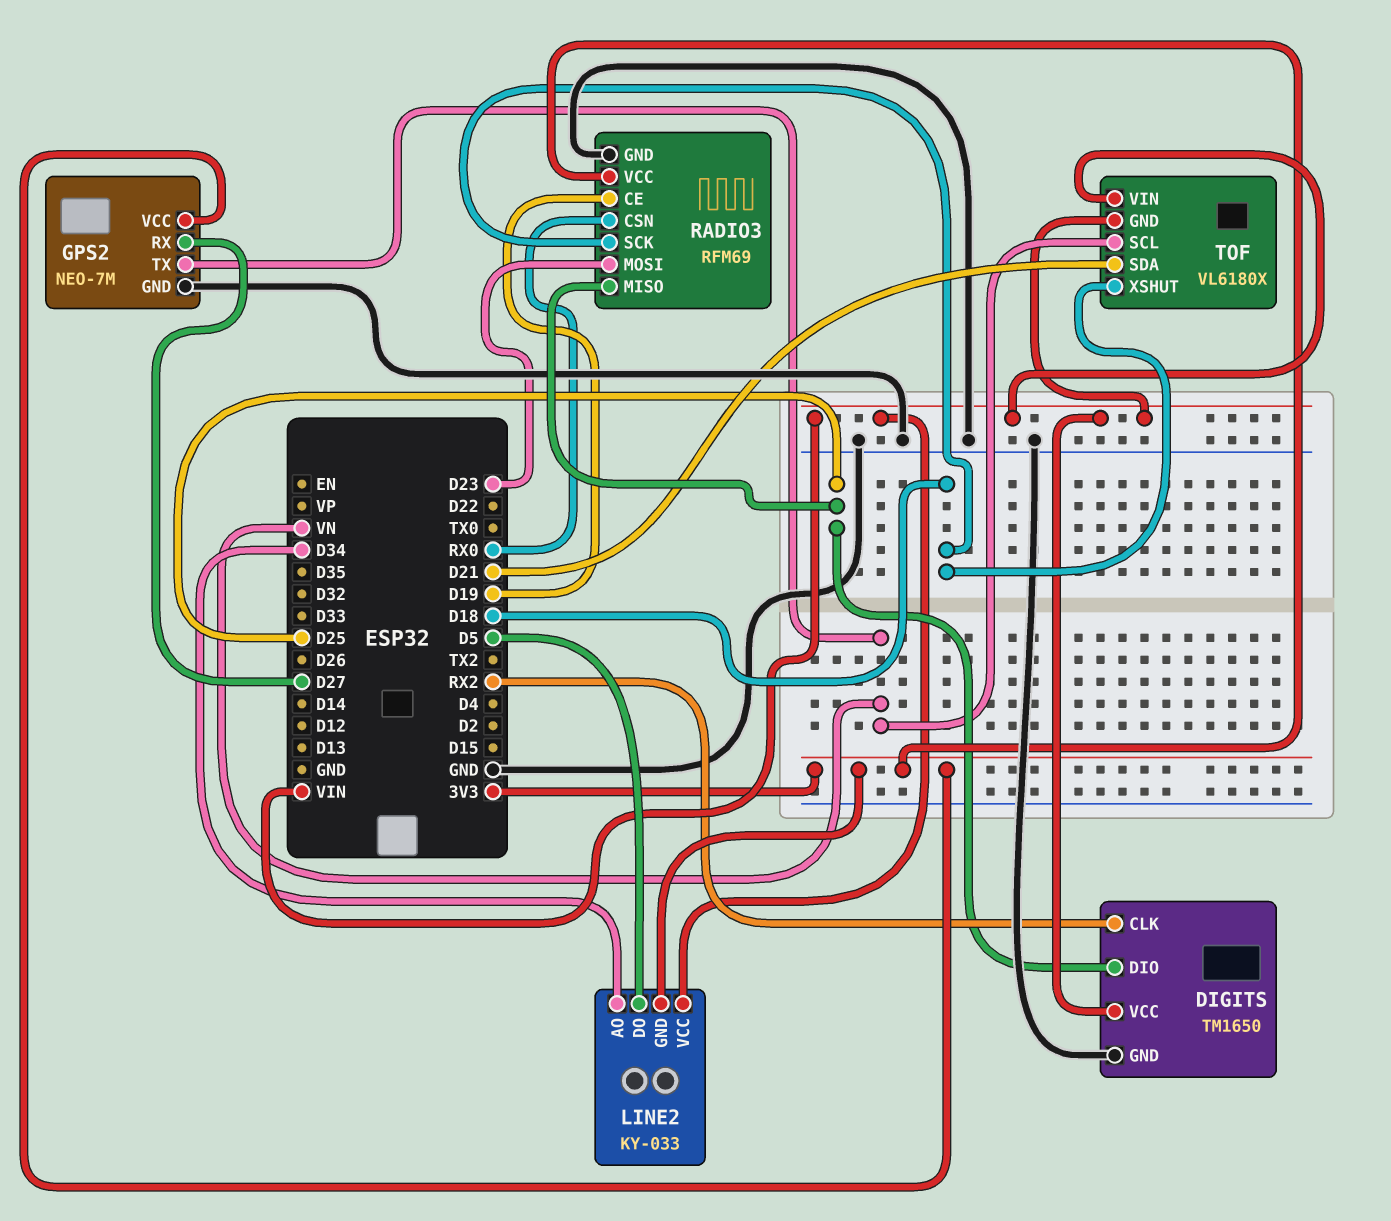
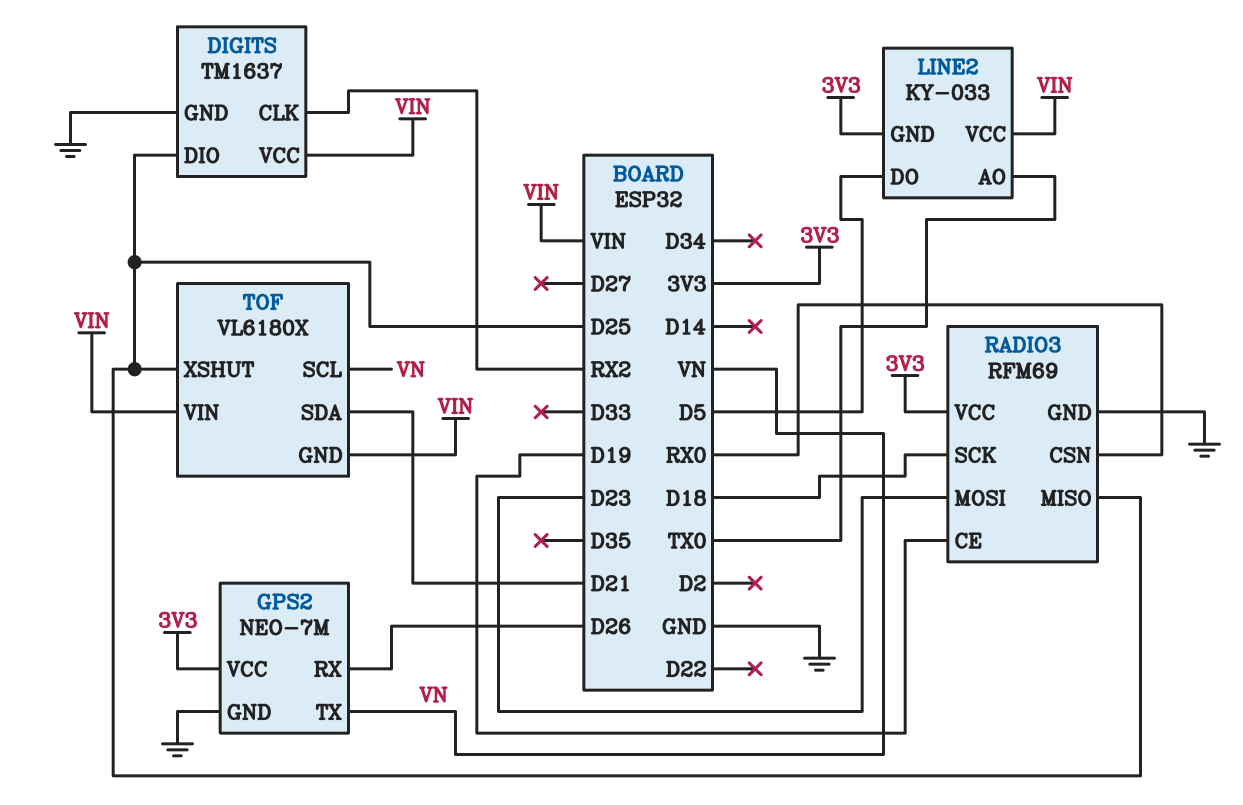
DIGITS: TM1650 -> TM1637
GPS2 pin RX: D27 -> D26
LINE2 pin AO: D34 -> TX0
TOF pin XSHUT: D18 -> D25

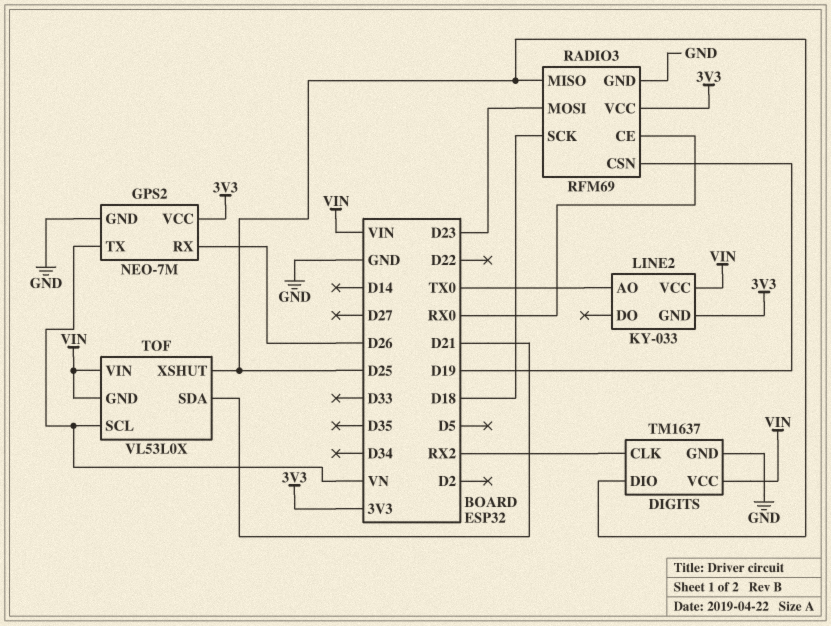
LINE2 pin DO: D5 -> none
RADIO3 pin CE: D19 -> RX0
RADIO3 pin CSN: RX0 -> D19
TOF: VL6180X -> VL53L0X

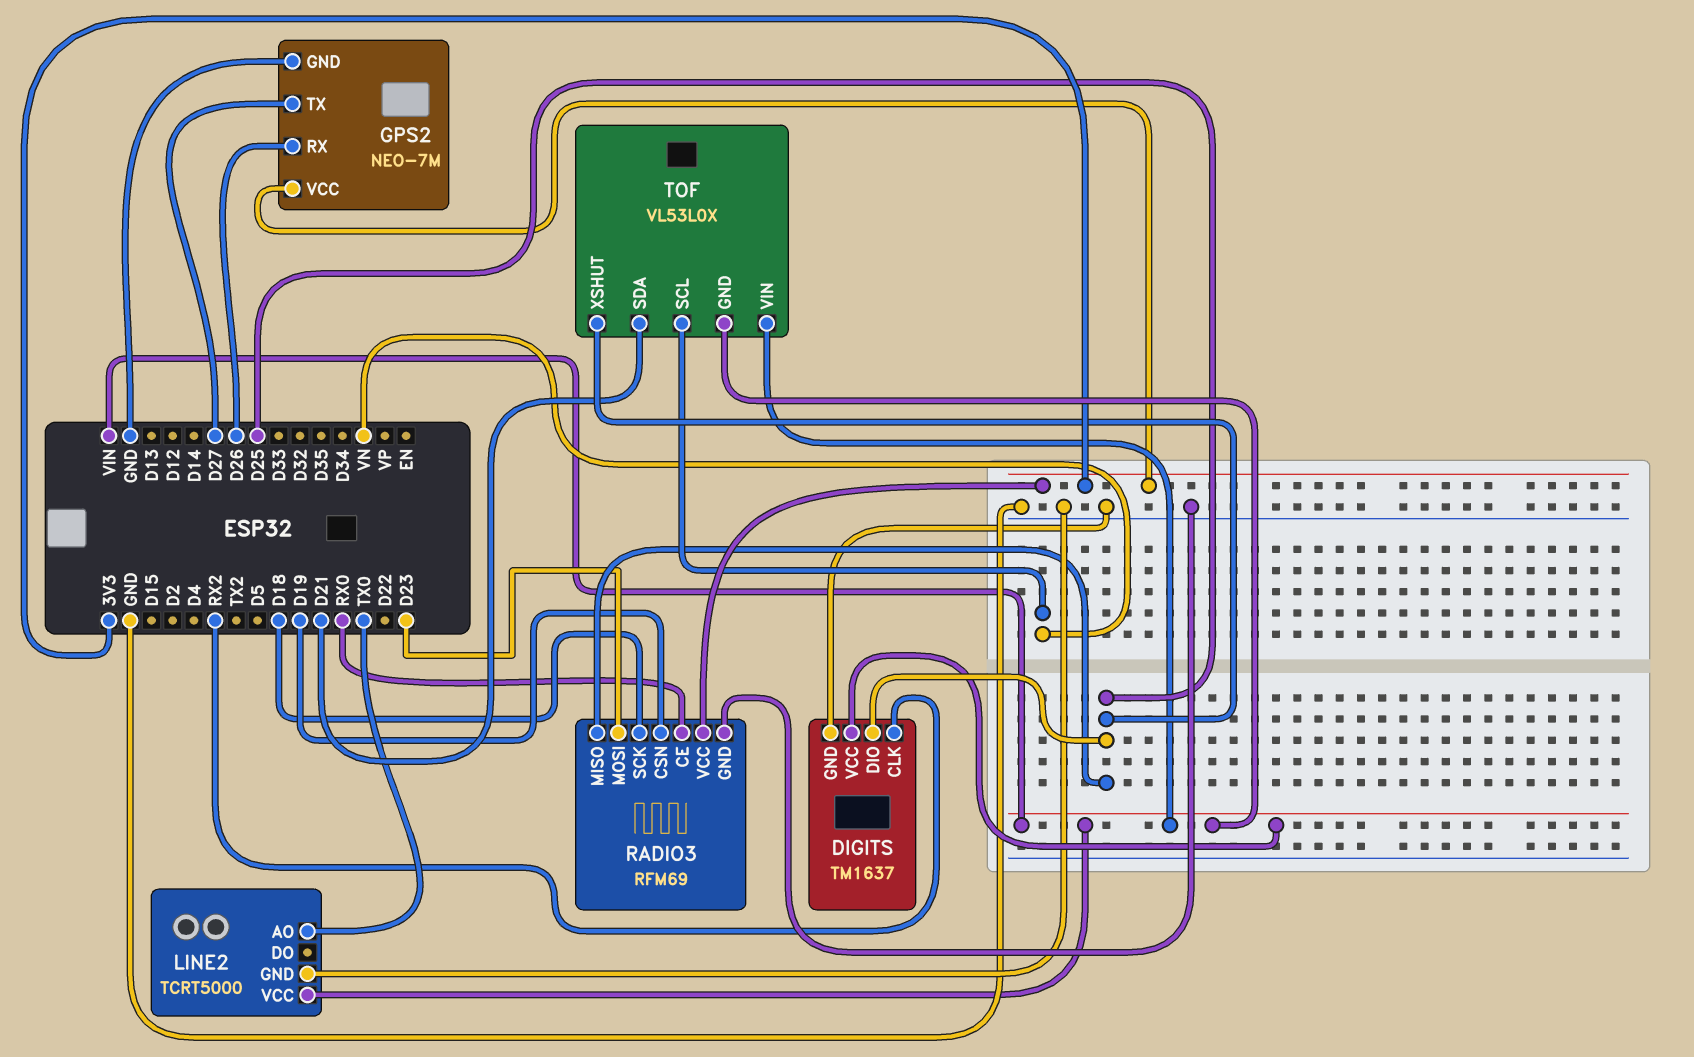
GPS2 pin TX: VN -> D27
LINE2: KY-033 -> TCRT5000
LINE2 pin GND: 3V3 -> GND

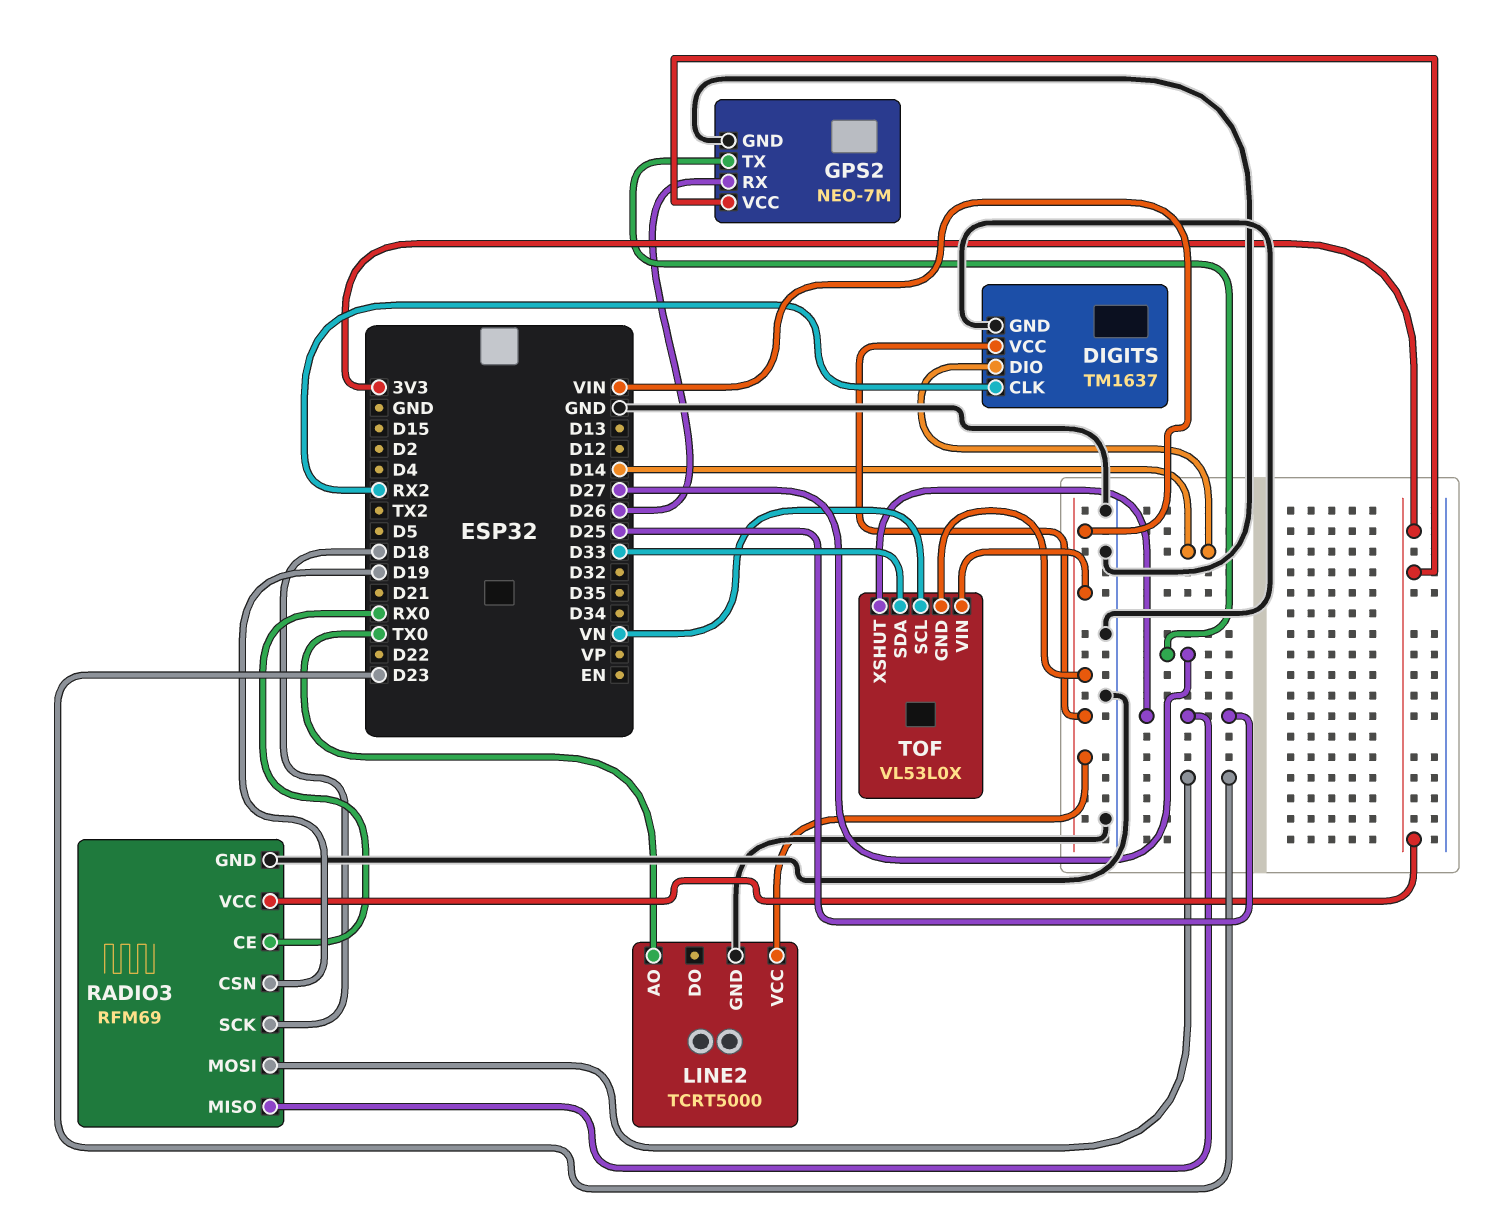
DIGITS pin DIO: D25 -> D14
TOF pin SDA: D21 -> D33

